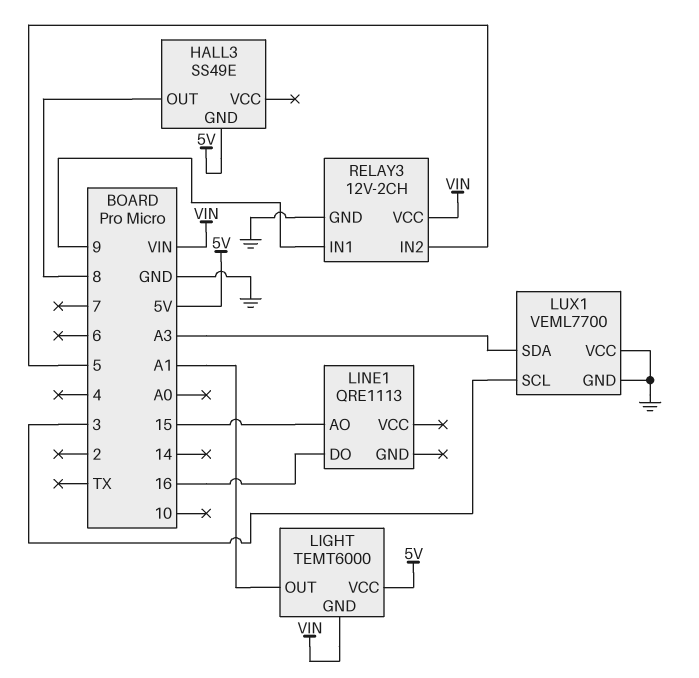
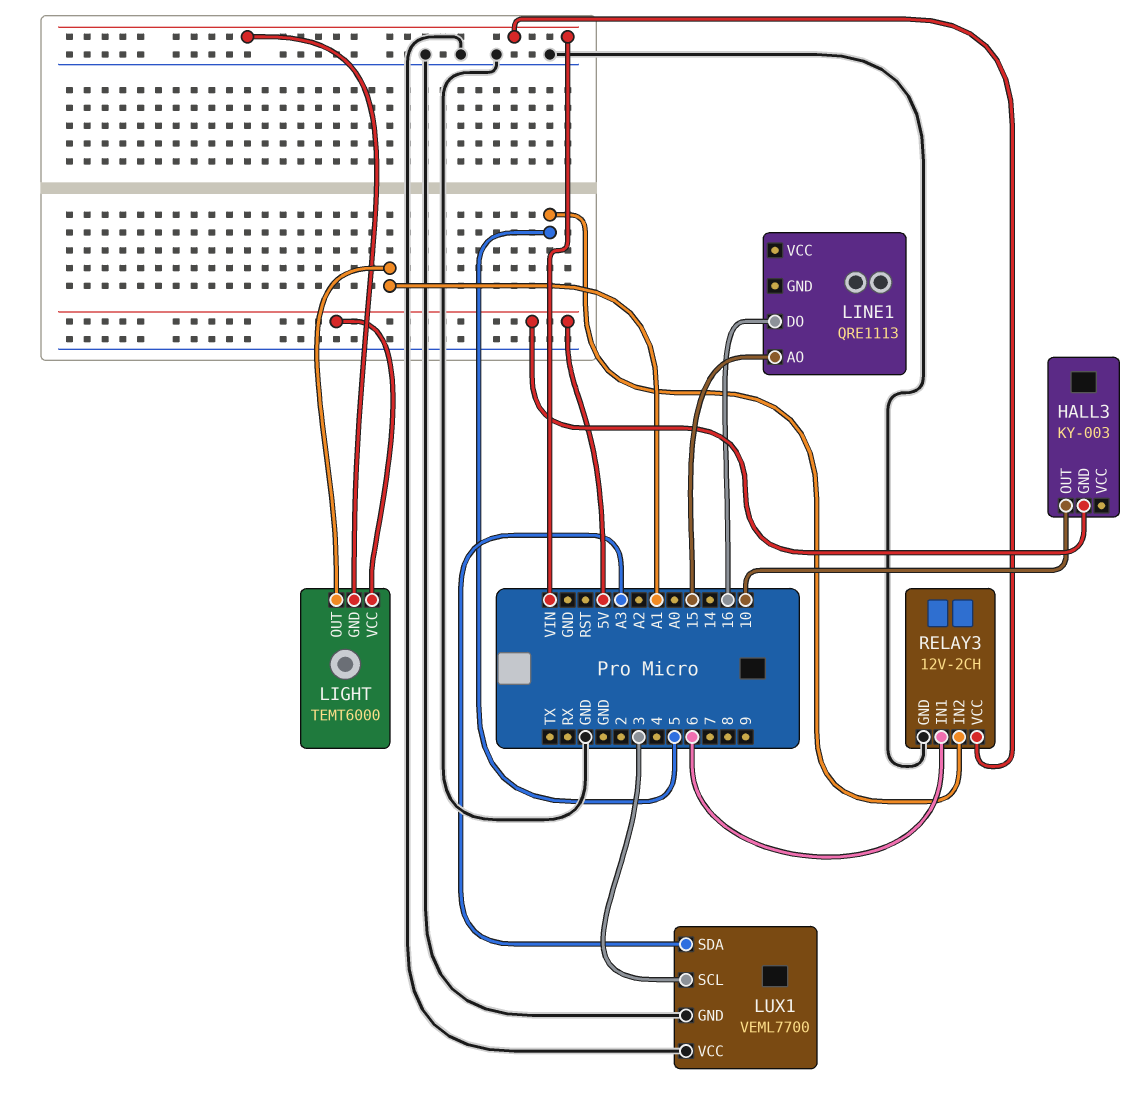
HALL3: SS49E -> KY-003
HALL3 pin OUT: 8 -> 10
RELAY3 pin IN1: 9 -> 6

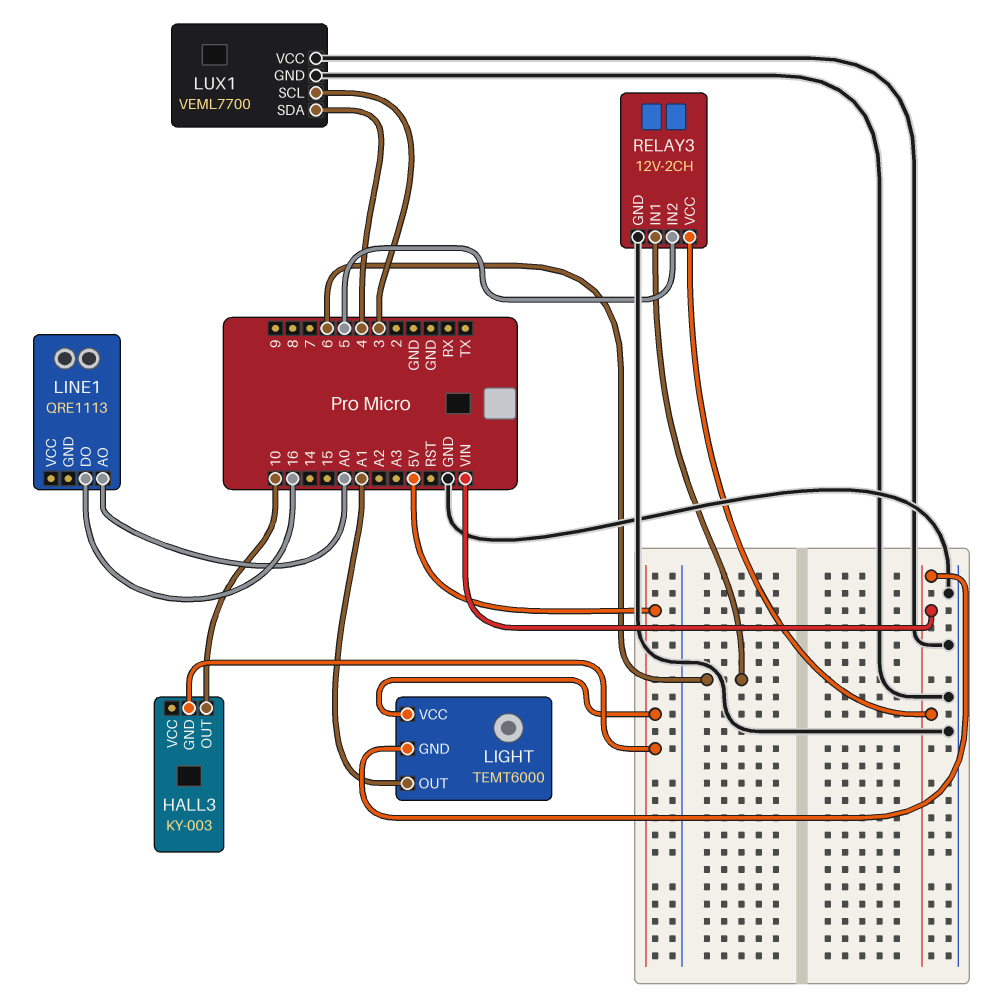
LINE1 pin AO: 15 -> A0
LUX1 pin SDA: A3 -> 4

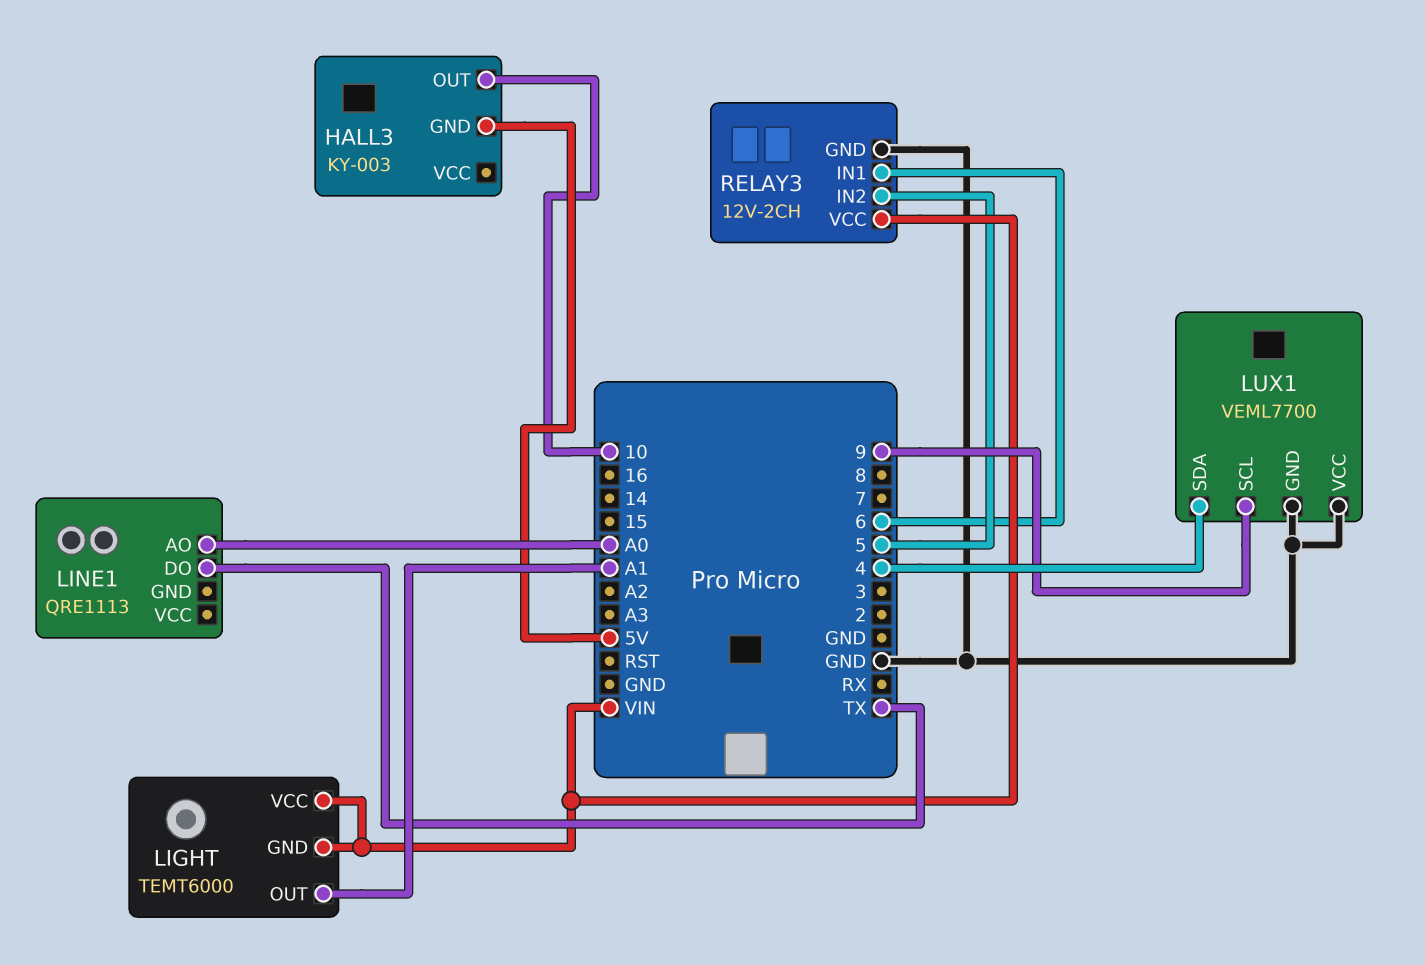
LIGHT pin VCC: 5V -> VIN
LINE1 pin DO: 16 -> TX
LUX1 pin SCL: 3 -> 9

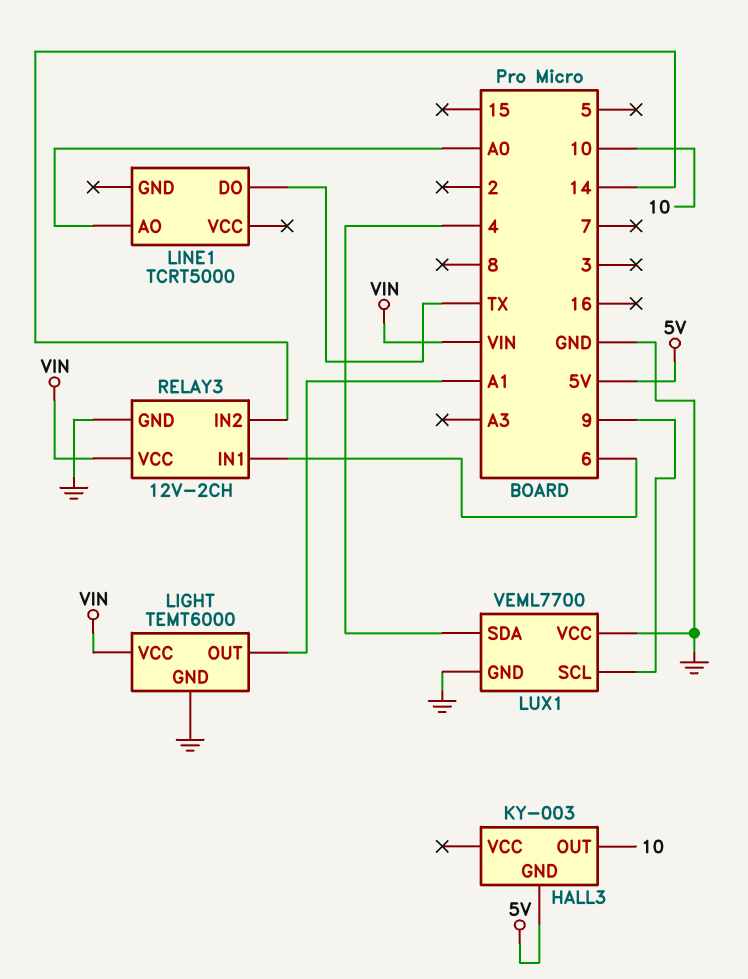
LIGHT pin GND: VIN -> GND
LINE1: QRE1113 -> TCRT5000
RELAY3 pin IN2: 5 -> 14

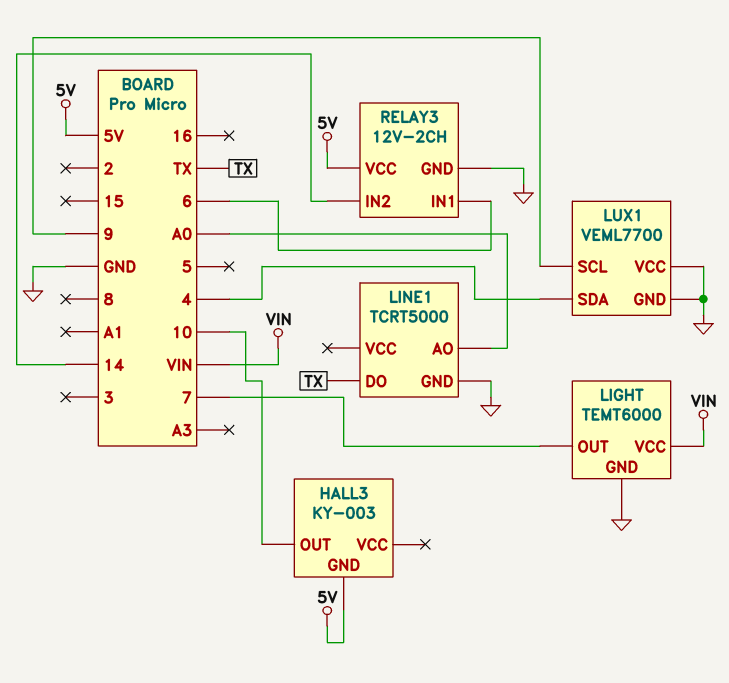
LIGHT pin OUT: A1 -> 7
LINE1 pin GND: none -> GND
RELAY3 pin VCC: VIN -> 5V

